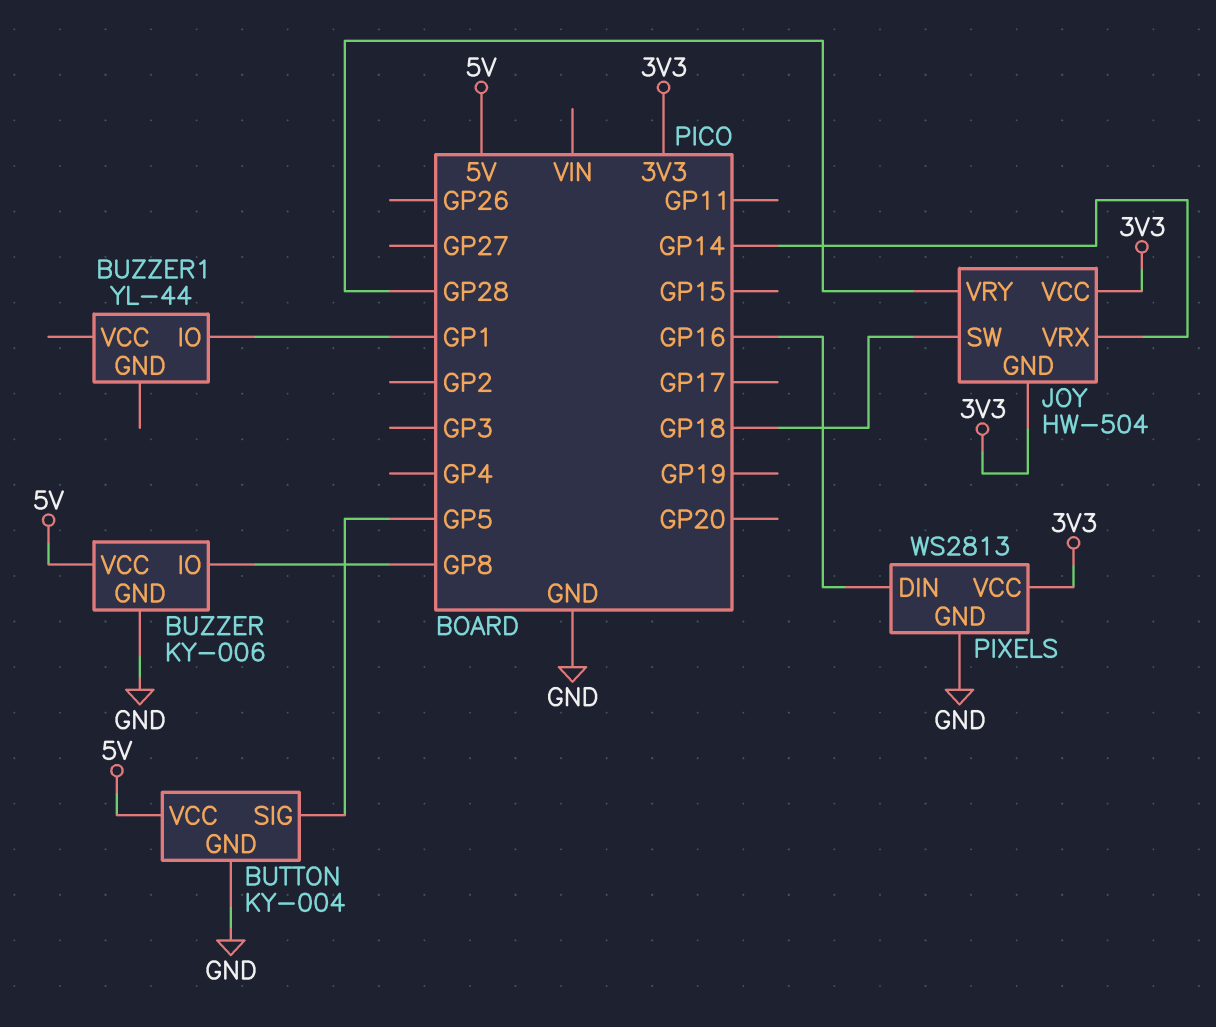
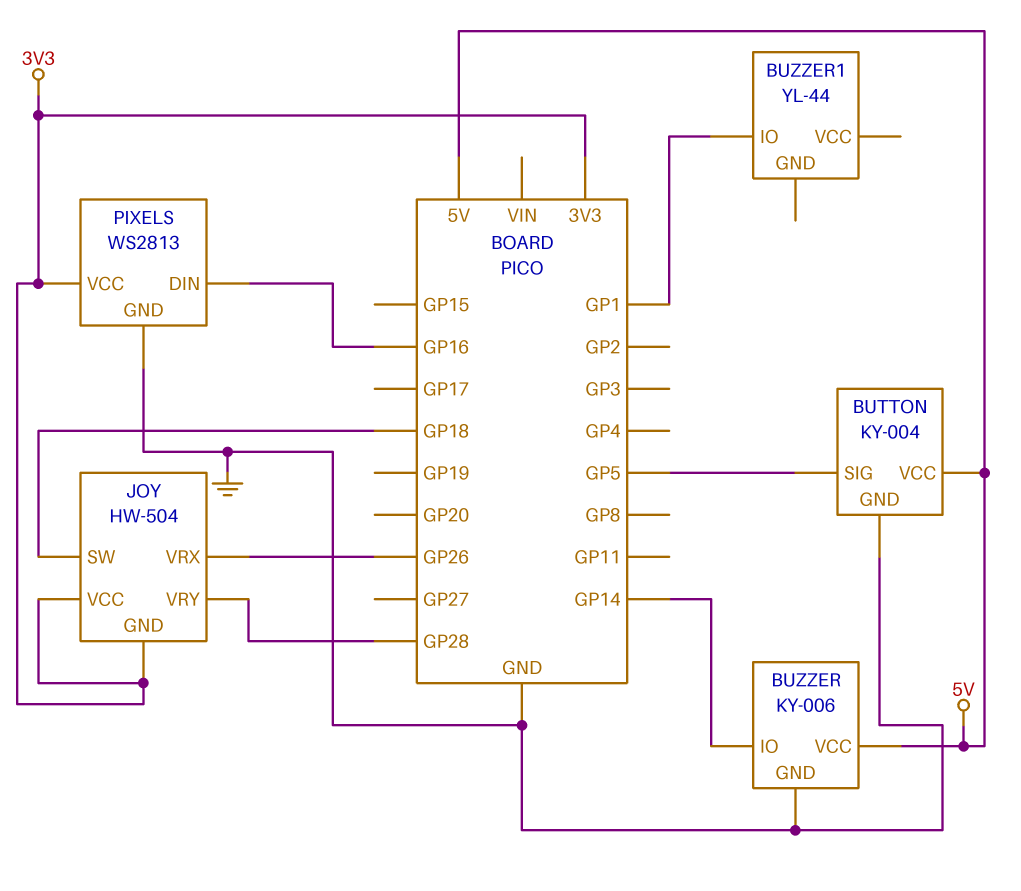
BUZZER pin IO: GP8 -> GP14
JOY pin VRX: GP14 -> GP26

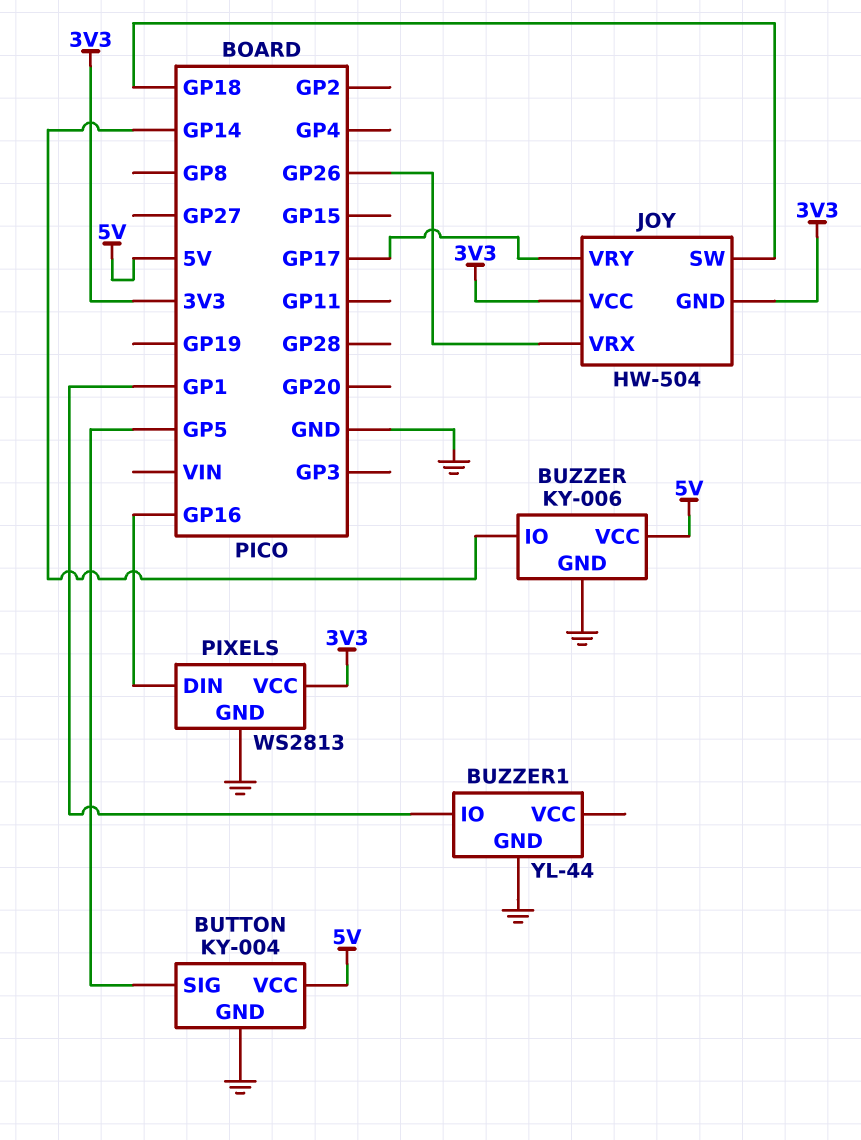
BUZZER1 pin GND: none -> GND
JOY pin VRY: GP28 -> GP17

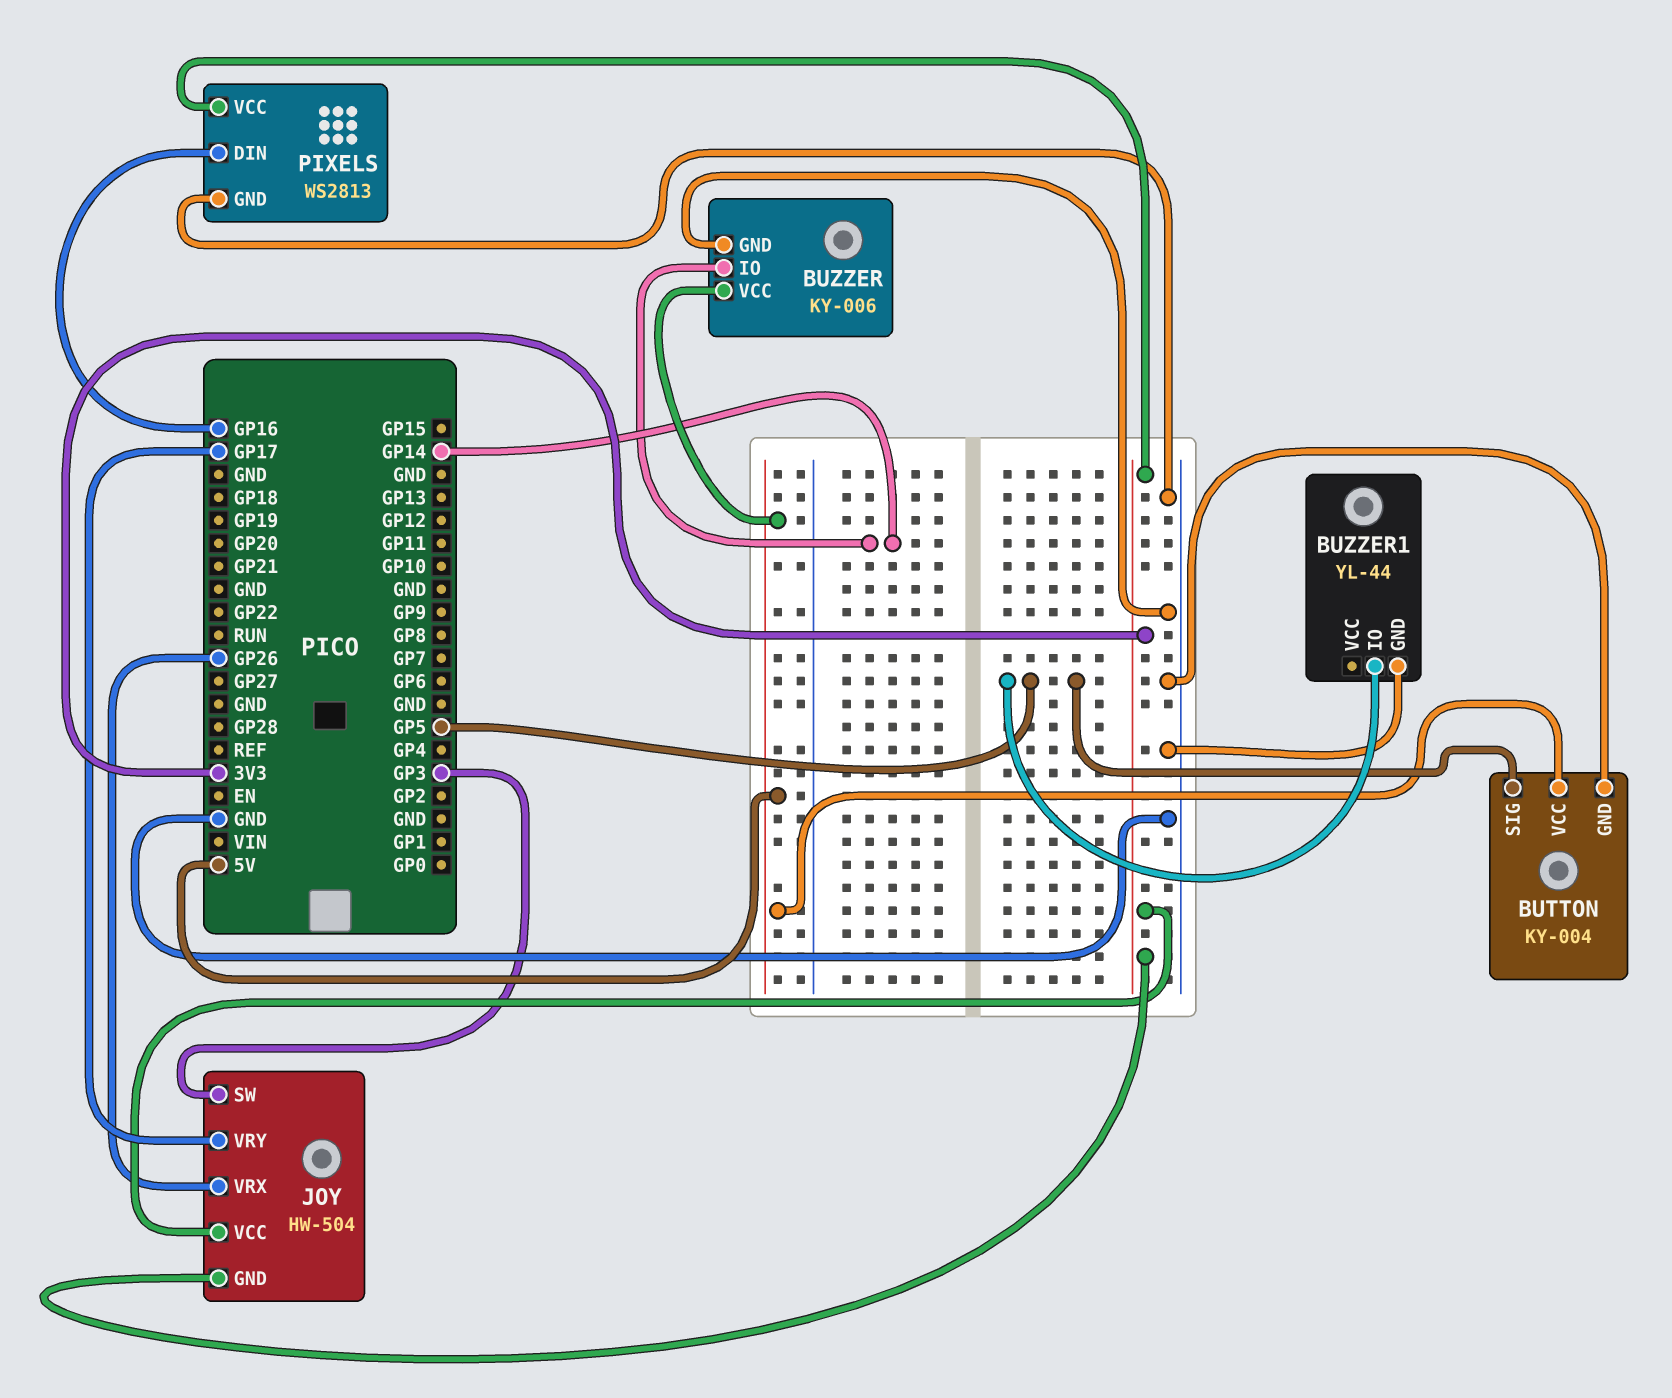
BUZZER1 pin IO: GP1 -> GP5
JOY pin SW: GP18 -> GP3

